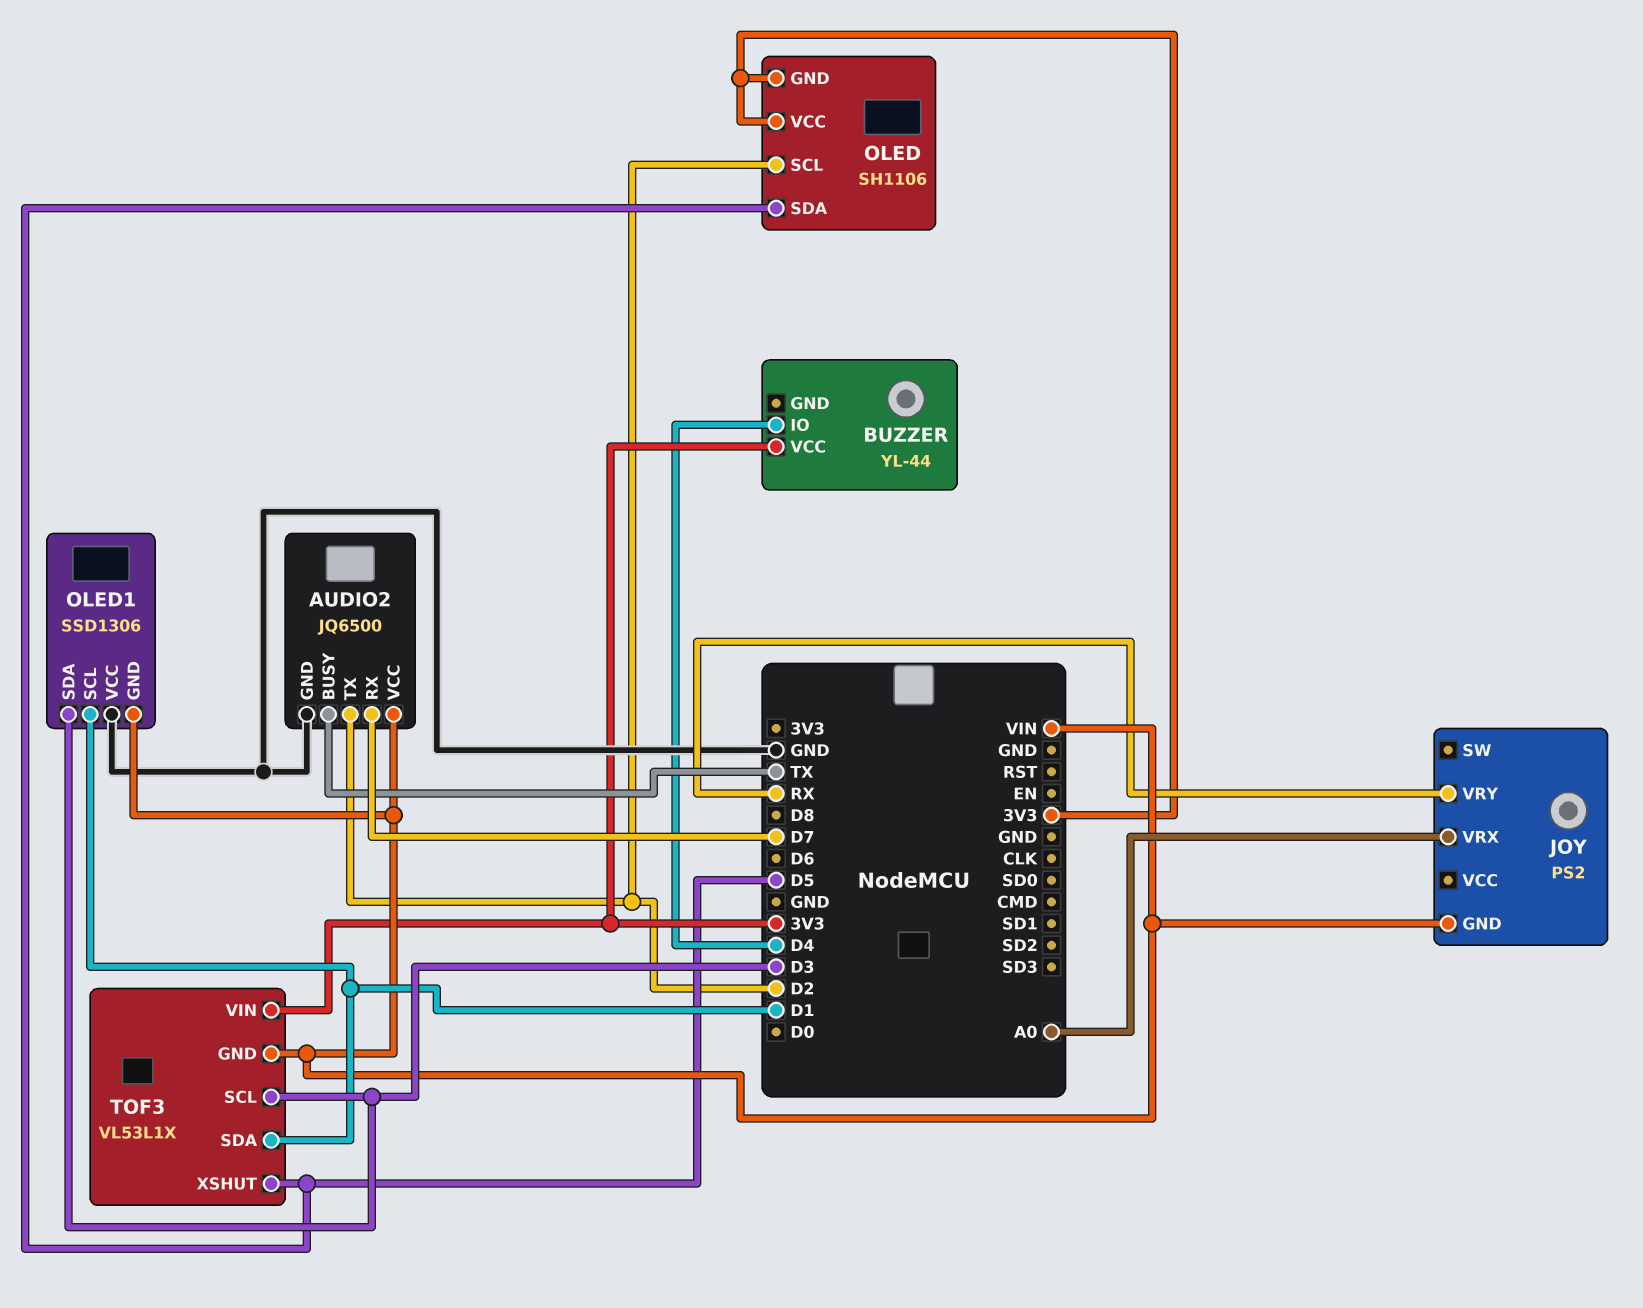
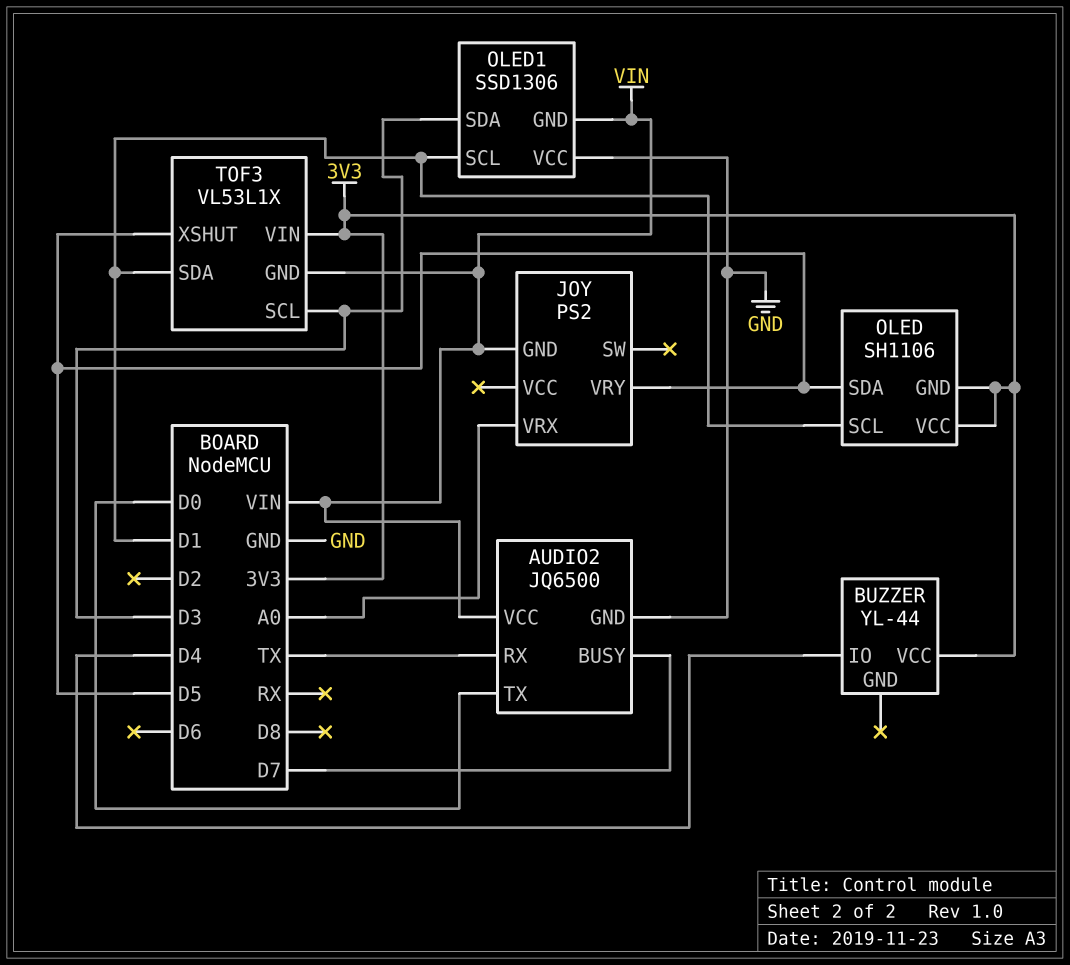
AUDIO2 pin BUSY: TX -> D7
AUDIO2 pin RX: D7 -> TX
AUDIO2 pin TX: D2 -> D0
JOY pin VRY: RX -> D5
OLED pin SCL: D2 -> D1

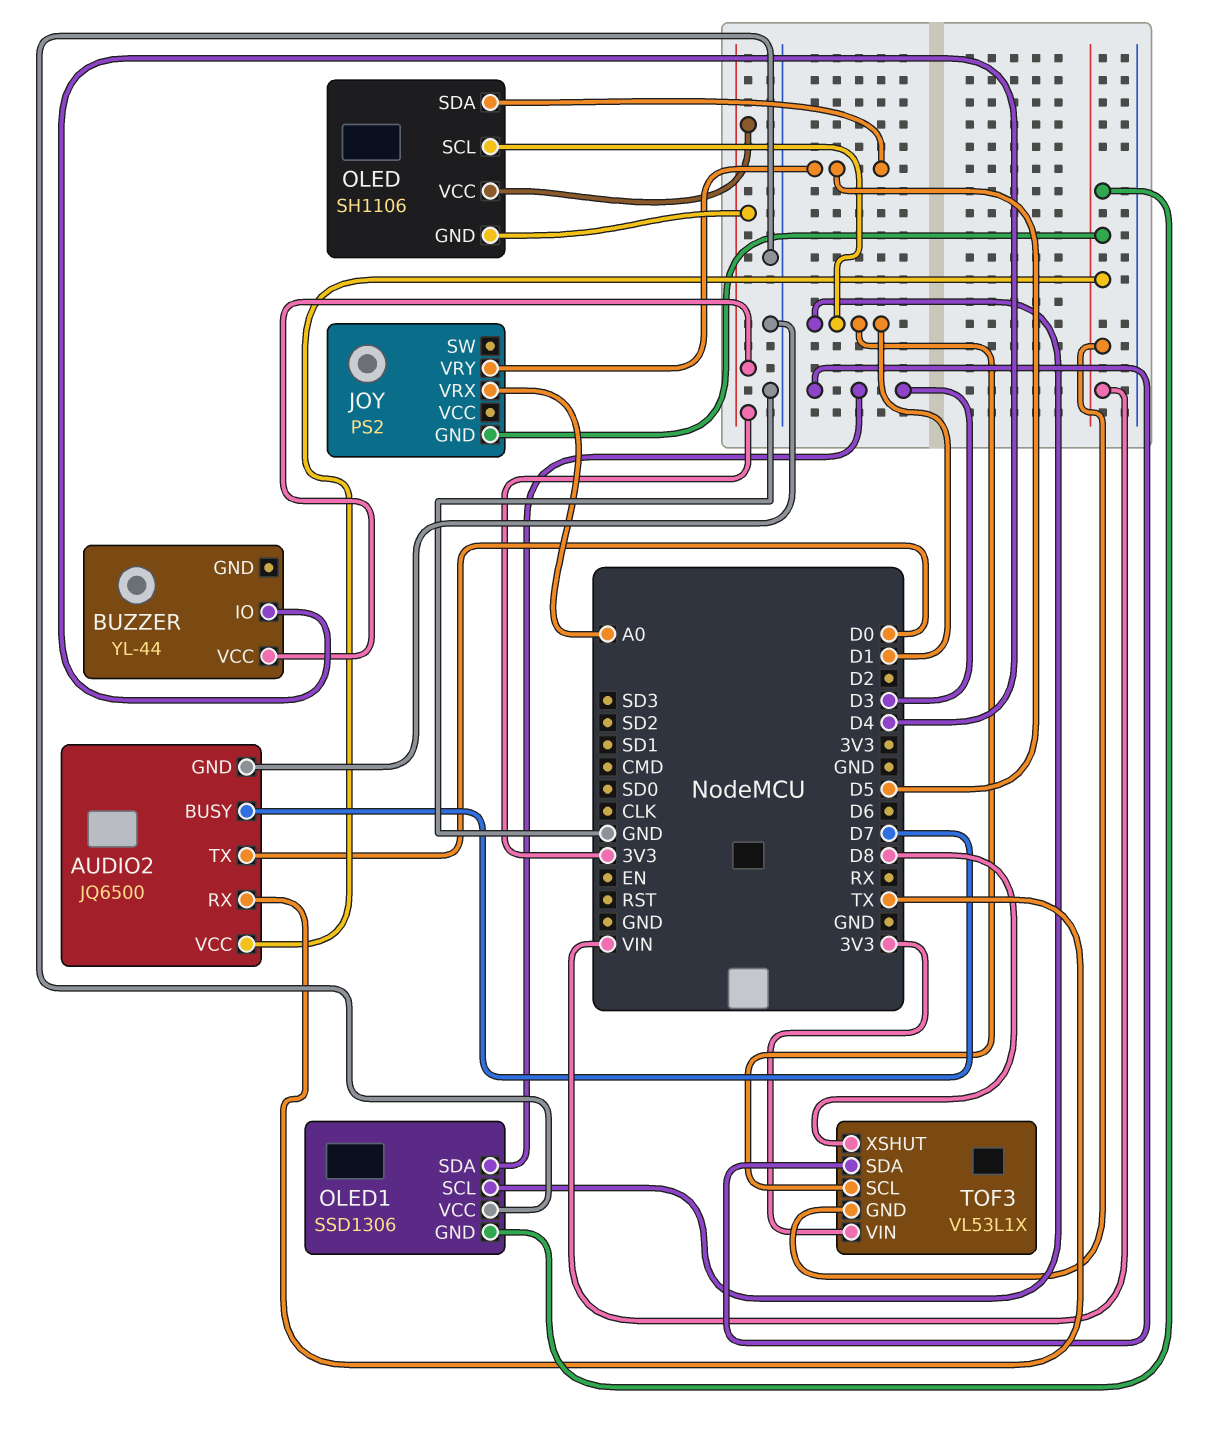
TOF3 pin SCL: D3 -> D1
TOF3 pin SDA: D1 -> D3
TOF3 pin XSHUT: D5 -> D8

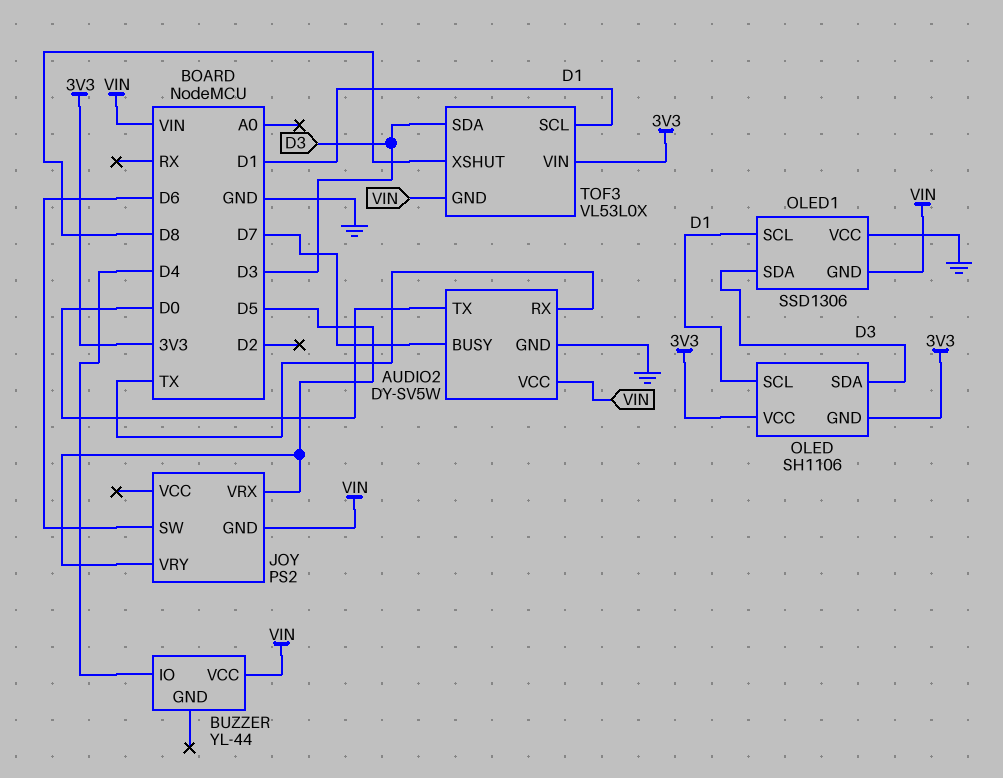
AUDIO2: JQ6500 -> DY-SV5W
BUZZER pin VCC: 3V3 -> VIN
JOY pin SW: none -> D6
JOY pin VRX: A0 -> D5
OLED pin SDA: D5 -> D3
TOF3: VL53L1X -> VL53L0X

